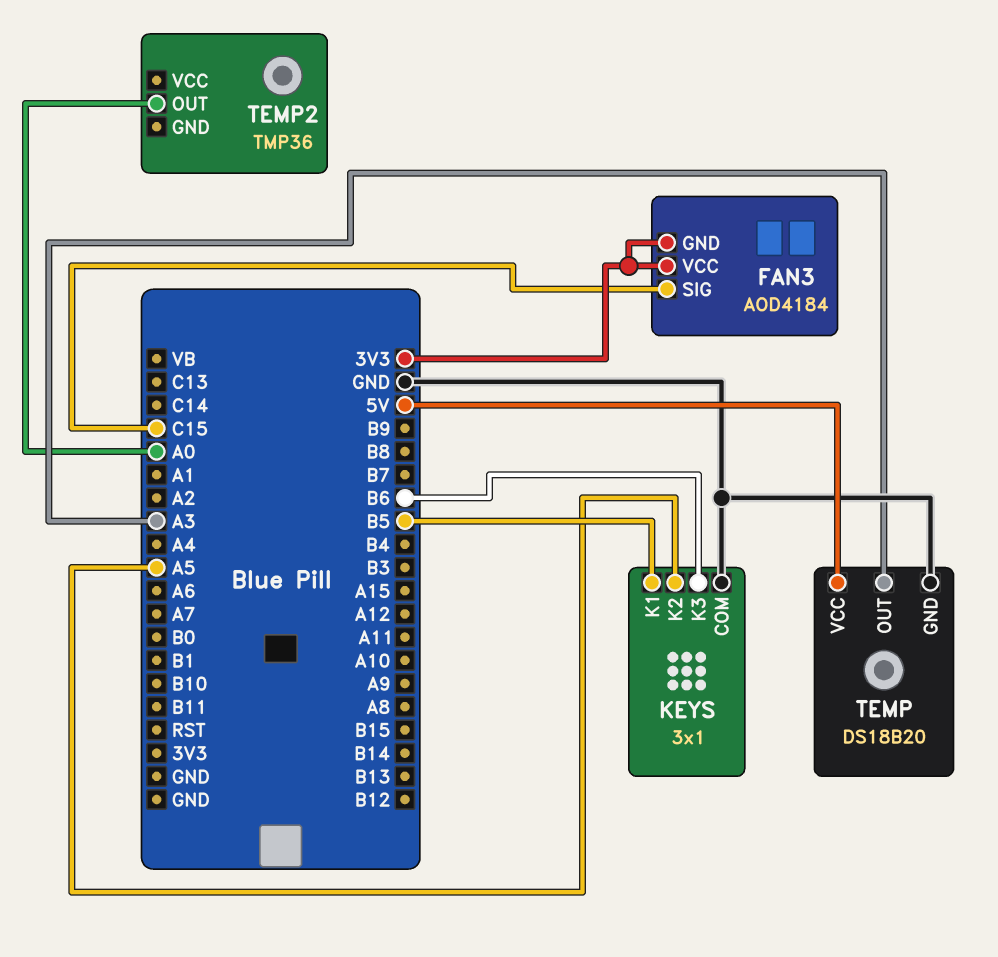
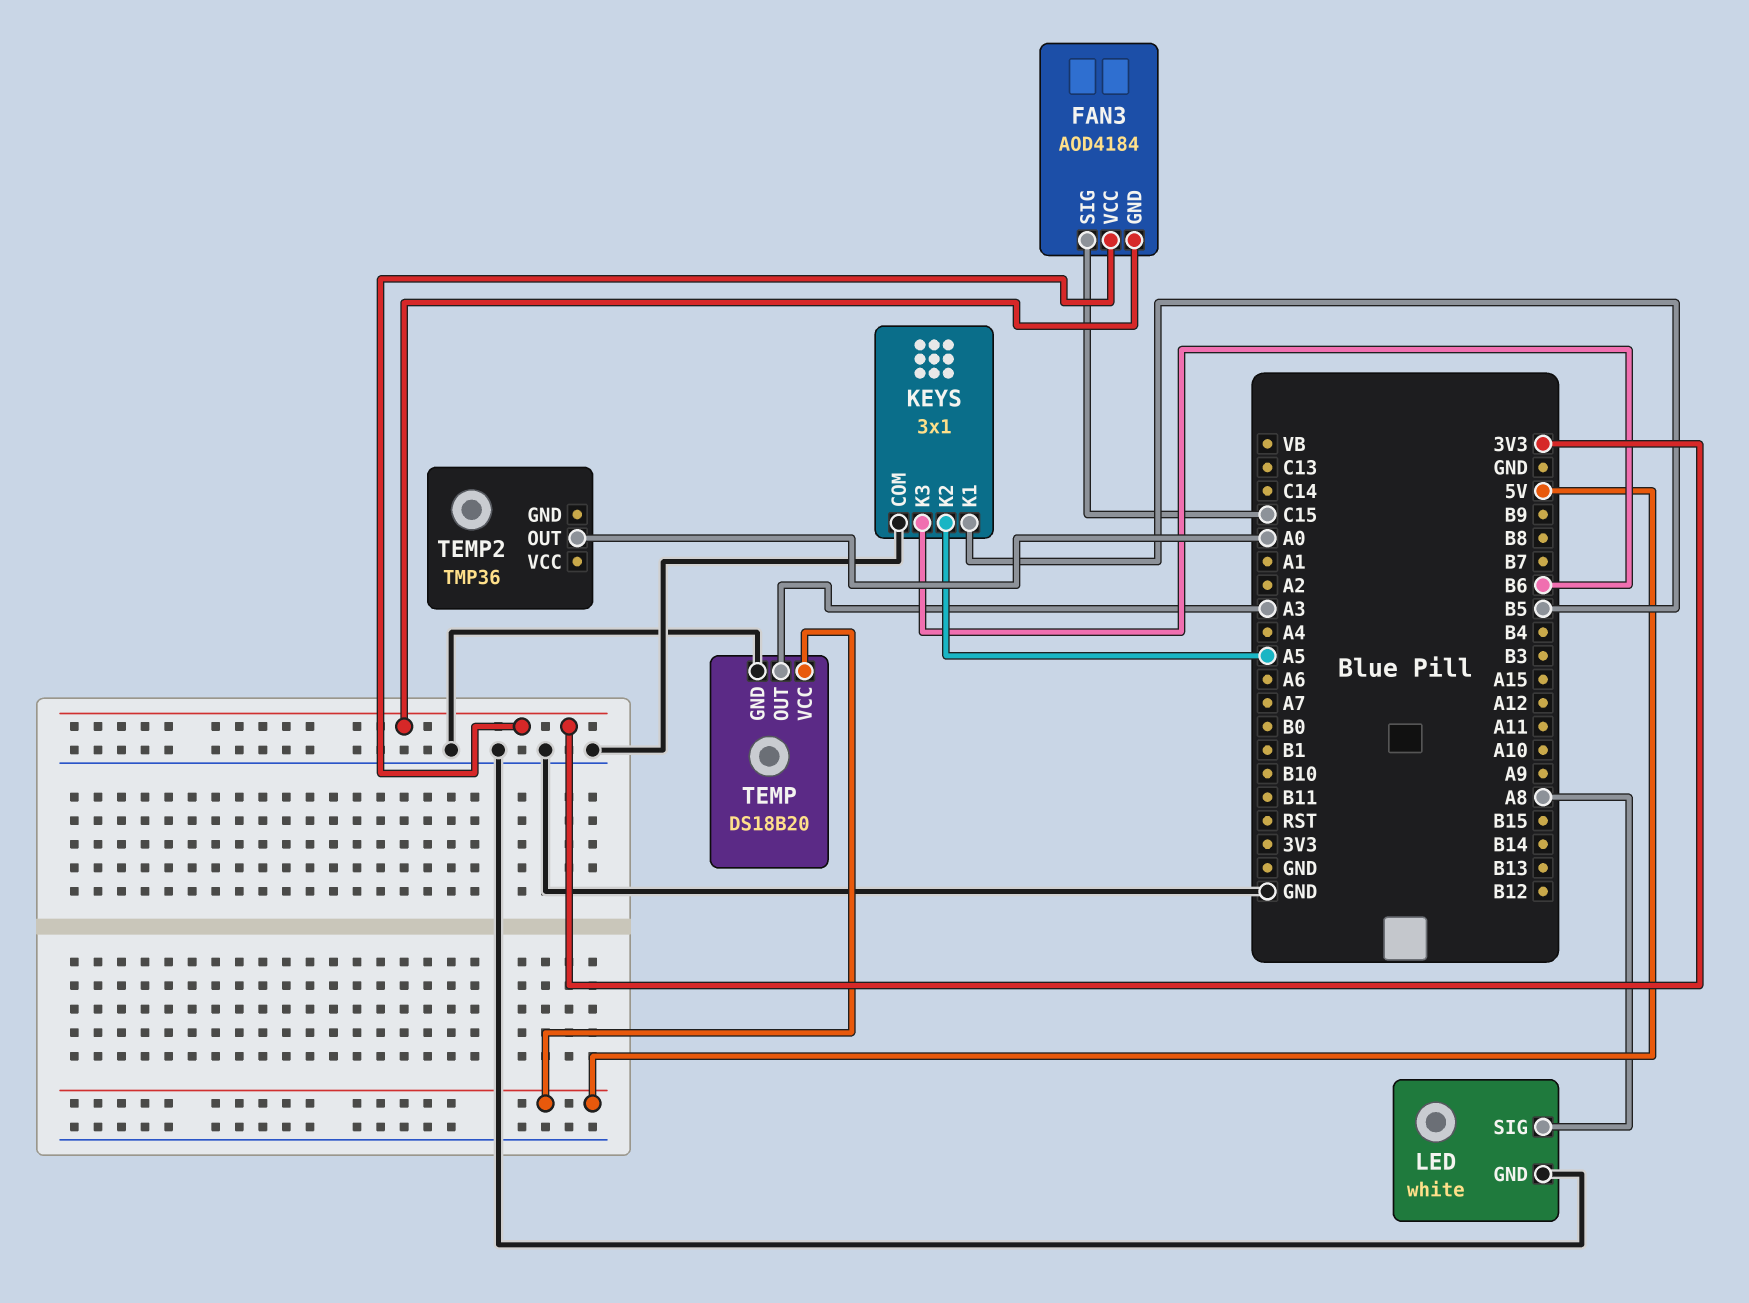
LED: none -> white
LED pin GND: none -> GND
LED pin SIG: none -> A8

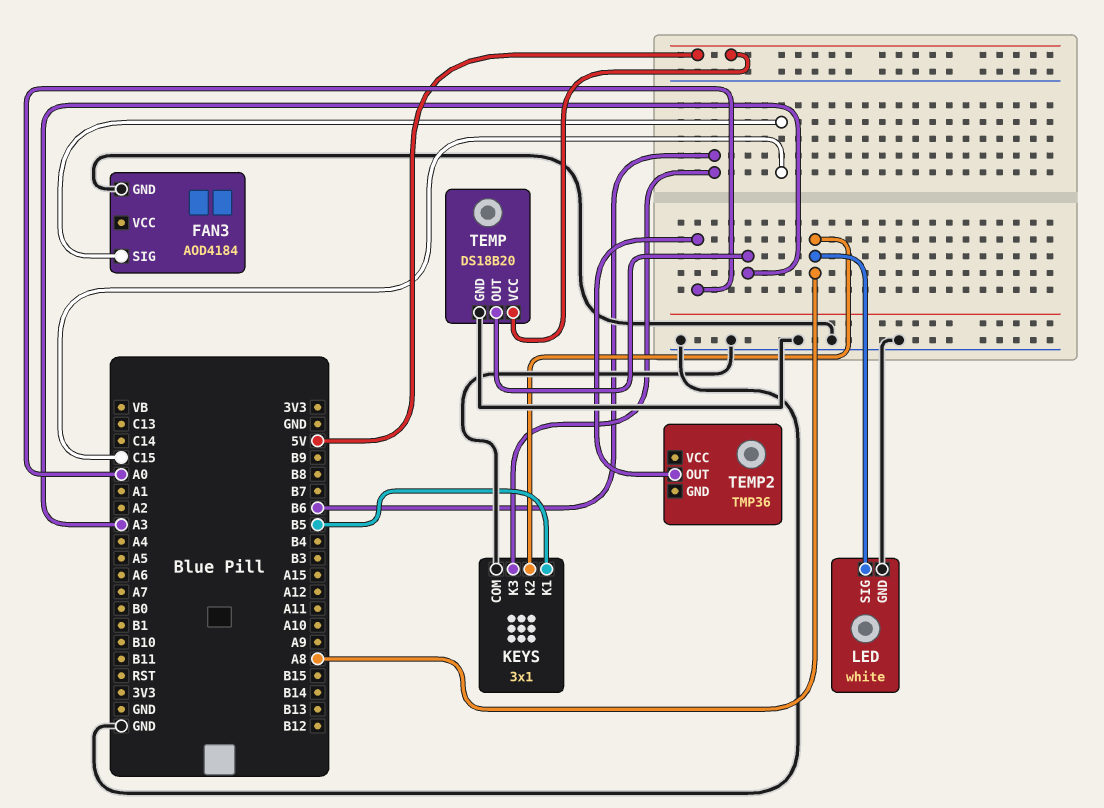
FAN3 pin GND: 3V3 -> GND
FAN3 pin VCC: 3V3 -> none
KEYS pin K2: A5 -> A8

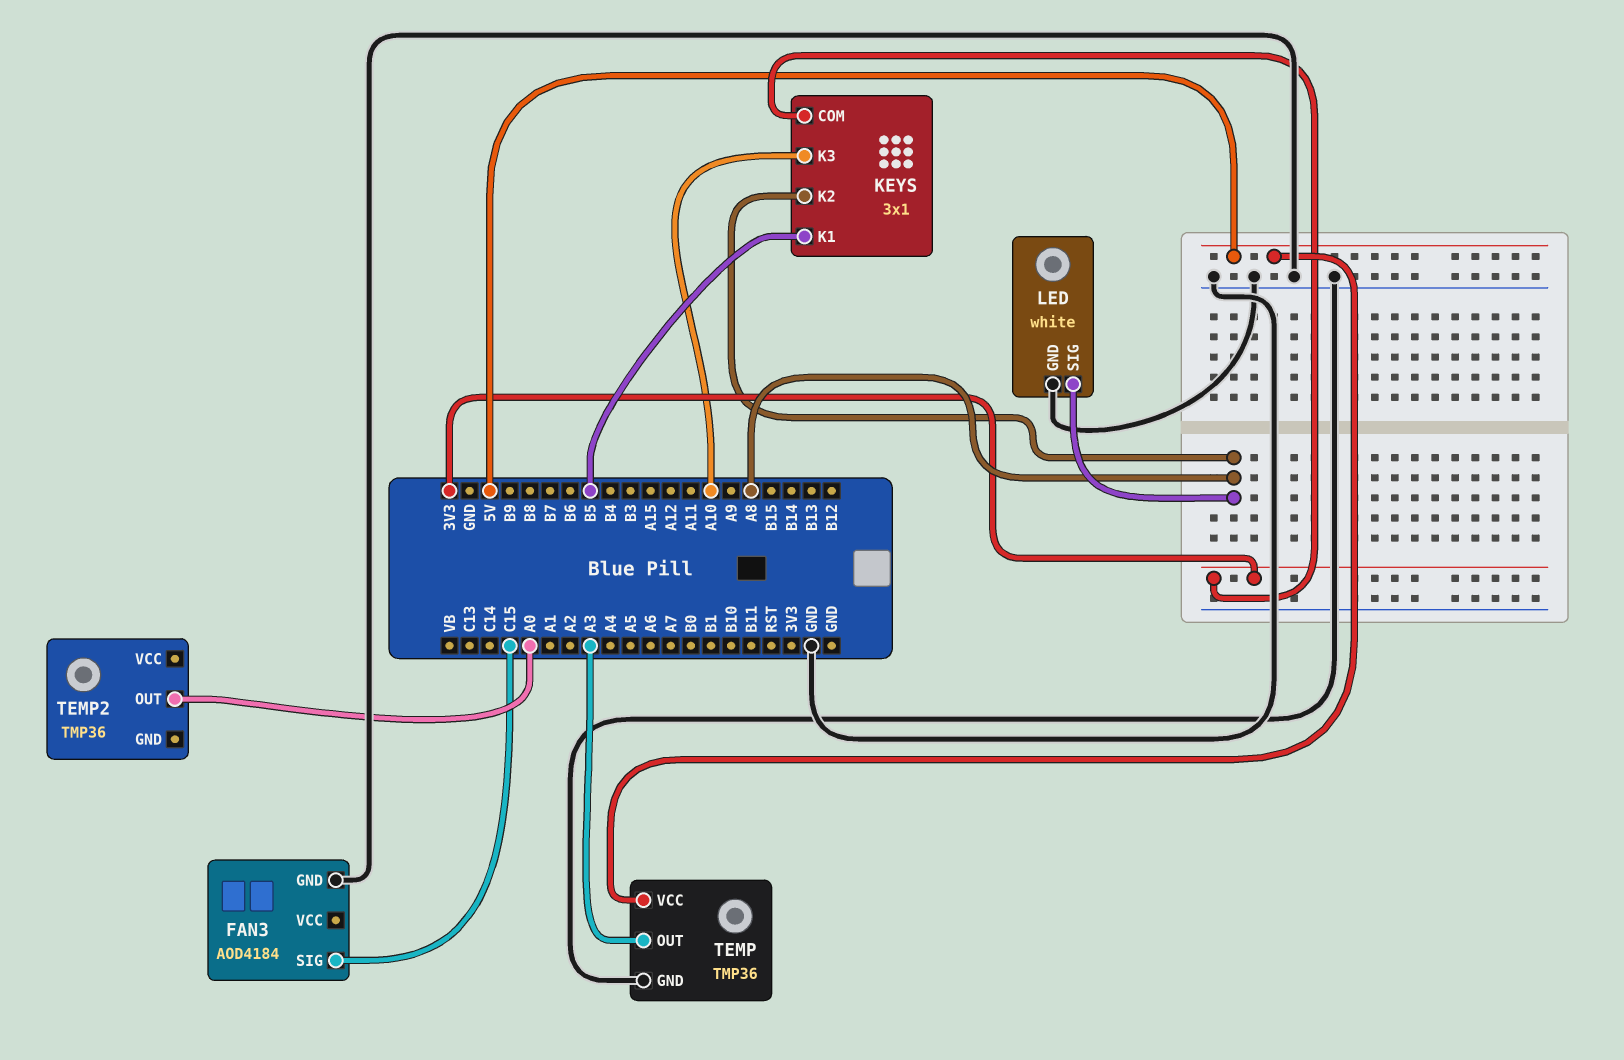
KEYS pin COM: GND -> 3V3
KEYS pin K3: B6 -> A10
TEMP: DS18B20 -> TMP36

